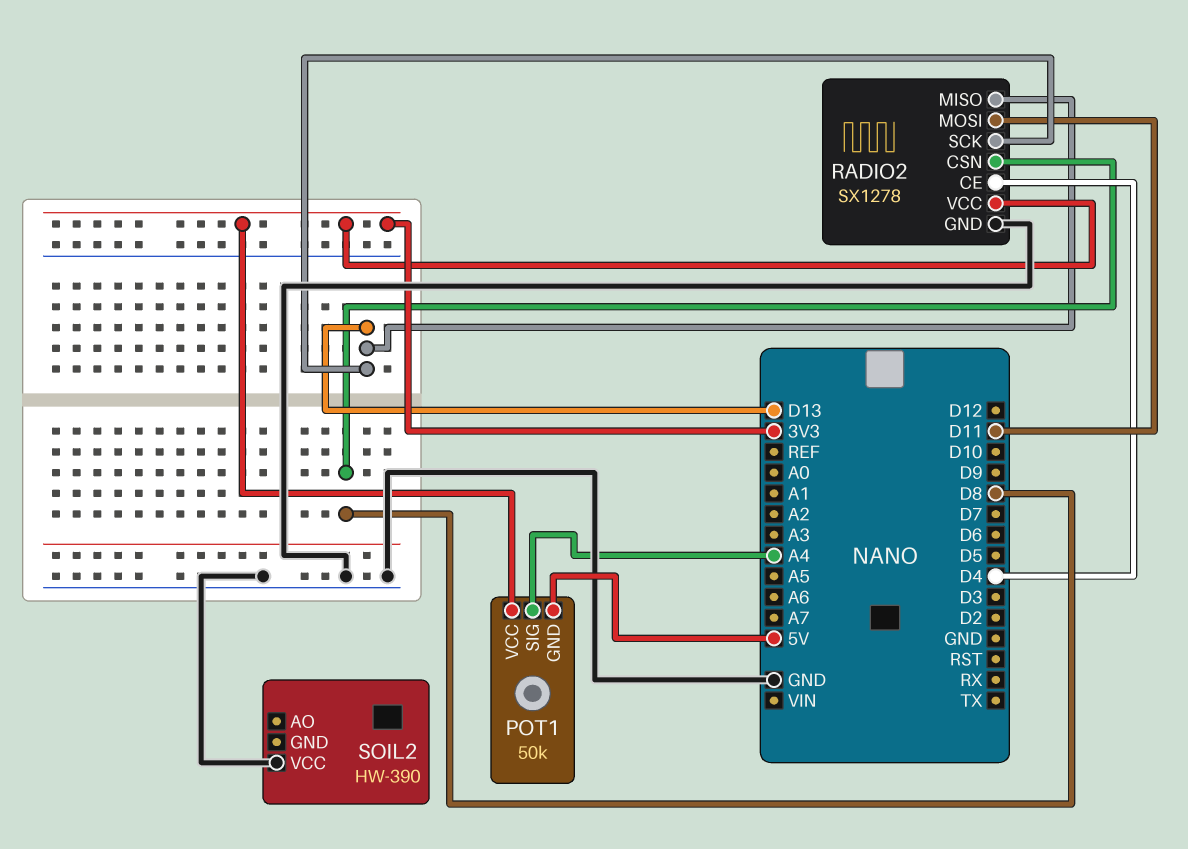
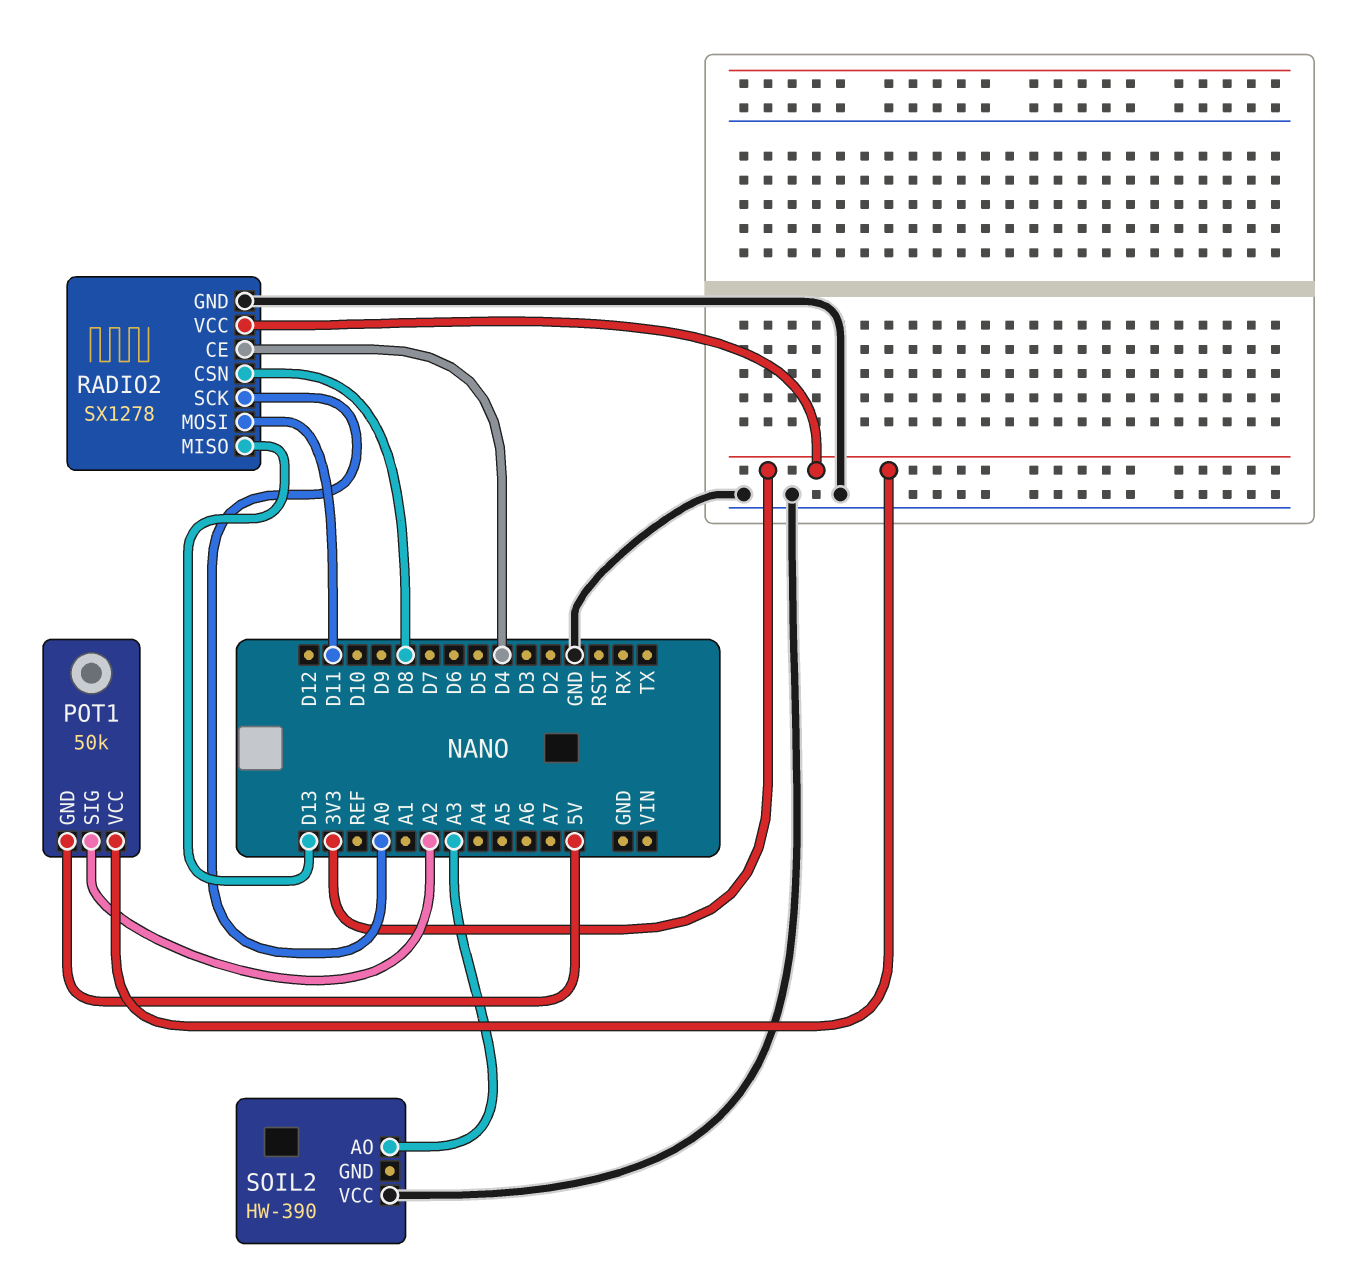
POT1 pin SIG: A4 -> A2
RADIO2 pin SCK: D13 -> A0
SOIL2 pin AO: none -> A3

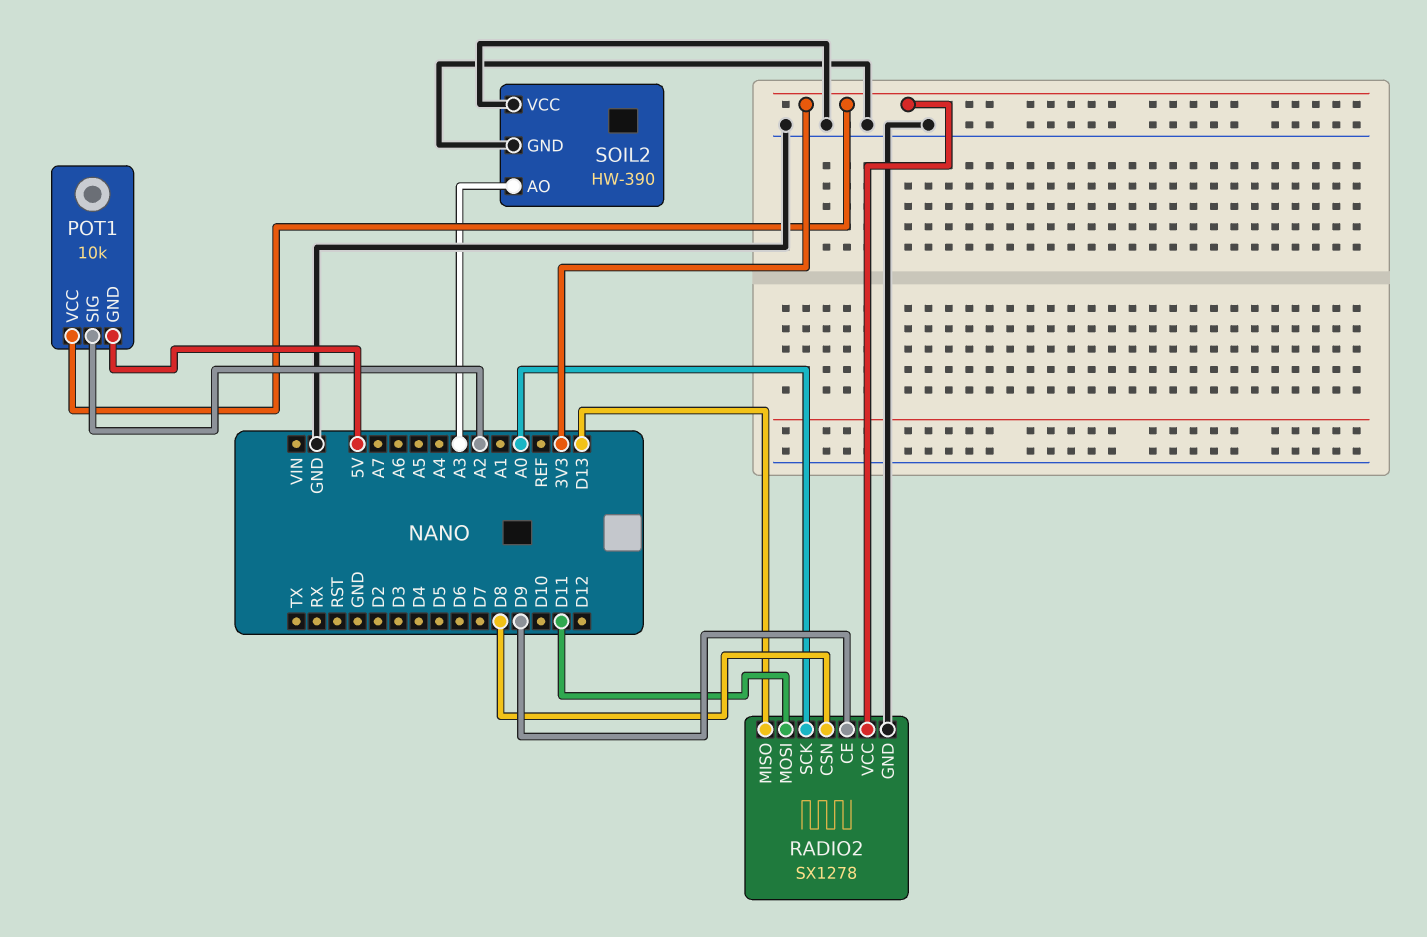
POT1: 50k -> 10k
RADIO2 pin CE: D4 -> D9
SOIL2 pin GND: none -> GND

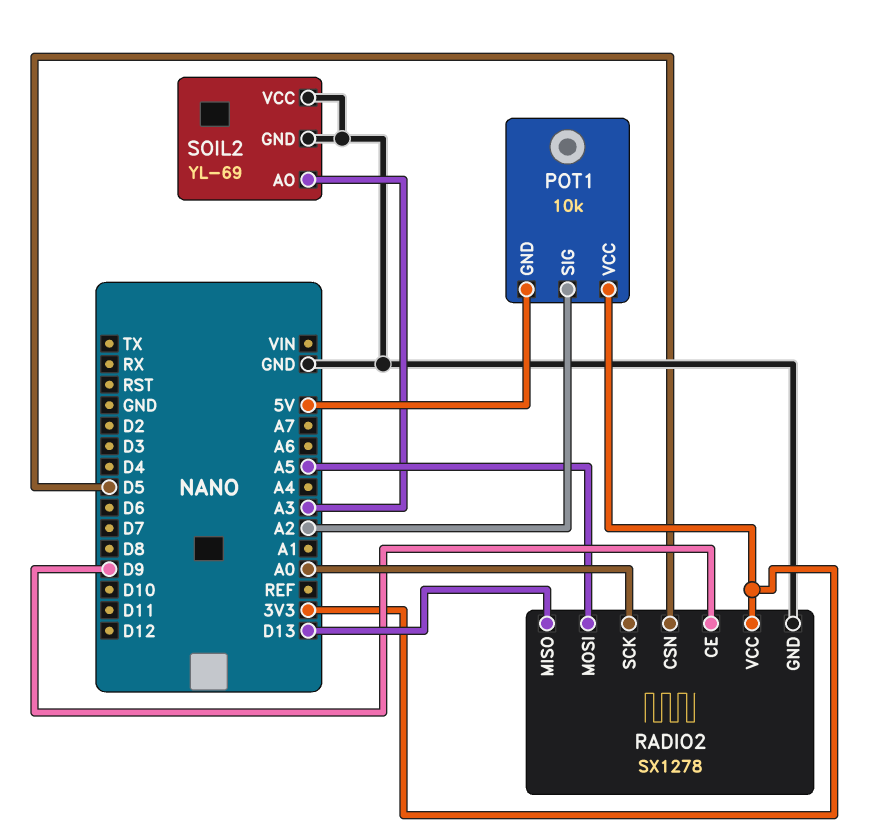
RADIO2 pin CSN: D8 -> D5
RADIO2 pin MOSI: D11 -> A5
SOIL2: HW-390 -> YL-69

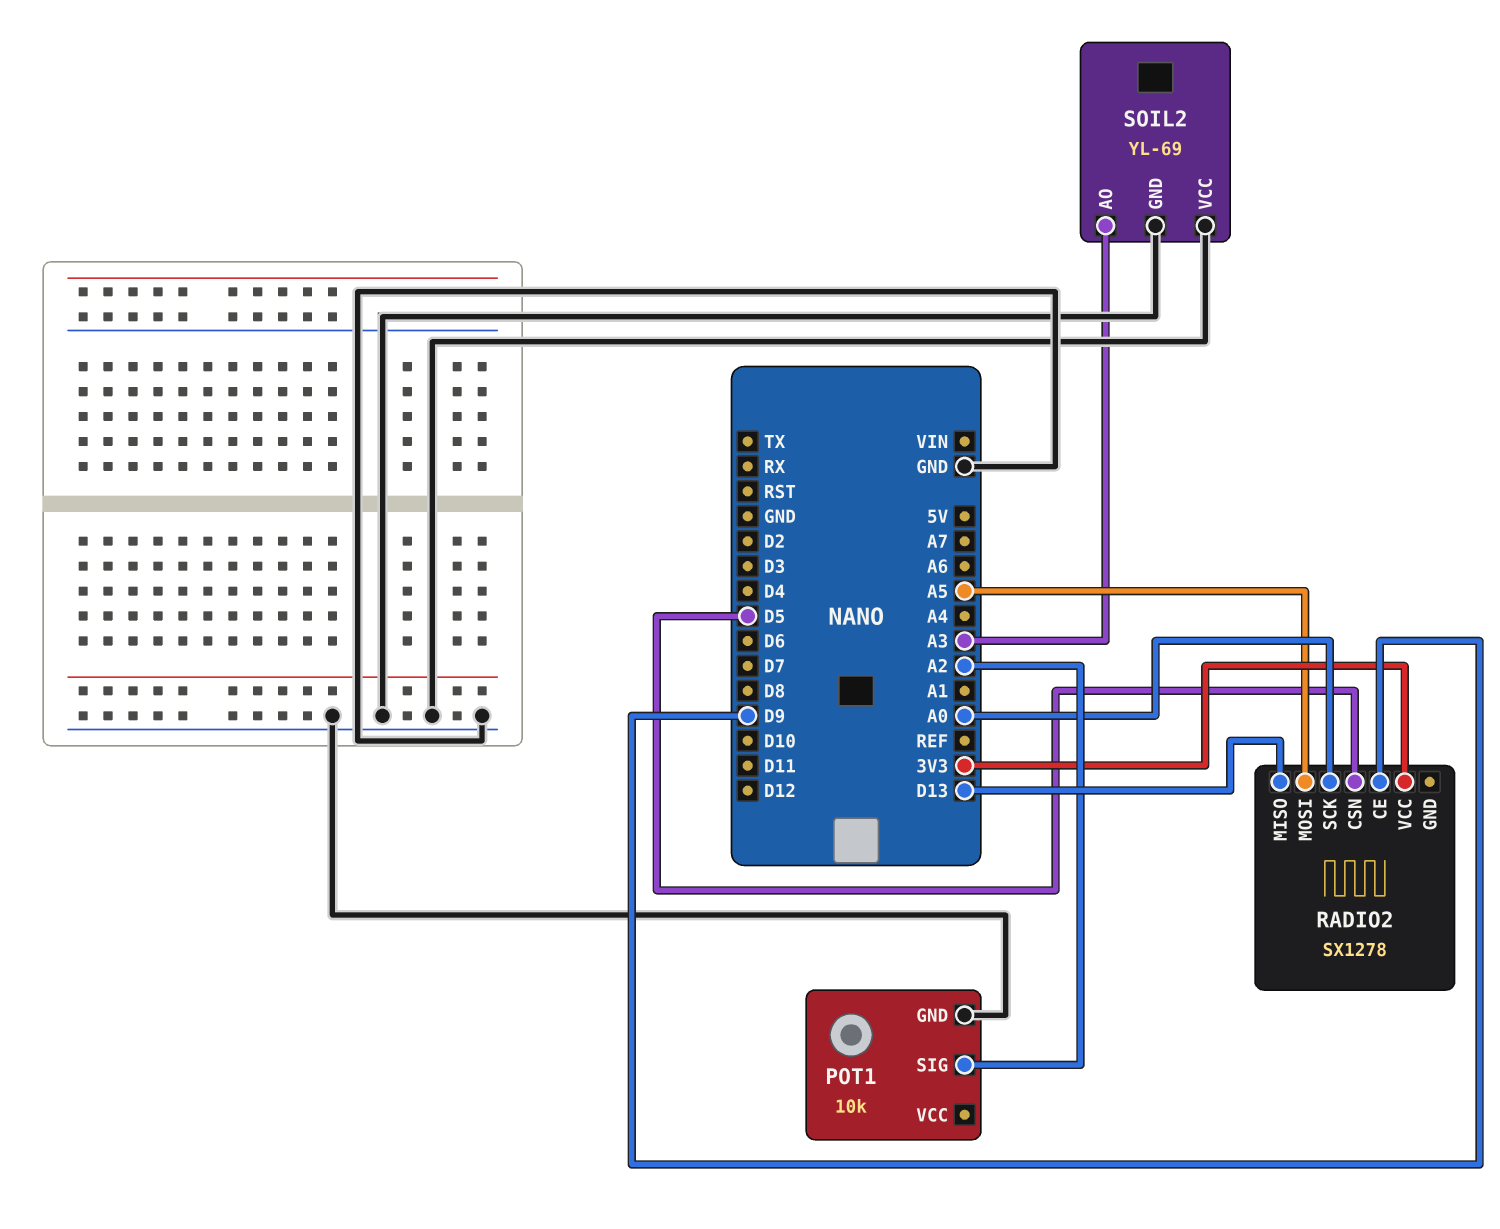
POT1 pin GND: 5V -> GND
POT1 pin VCC: 3V3 -> none
RADIO2 pin GND: GND -> none

